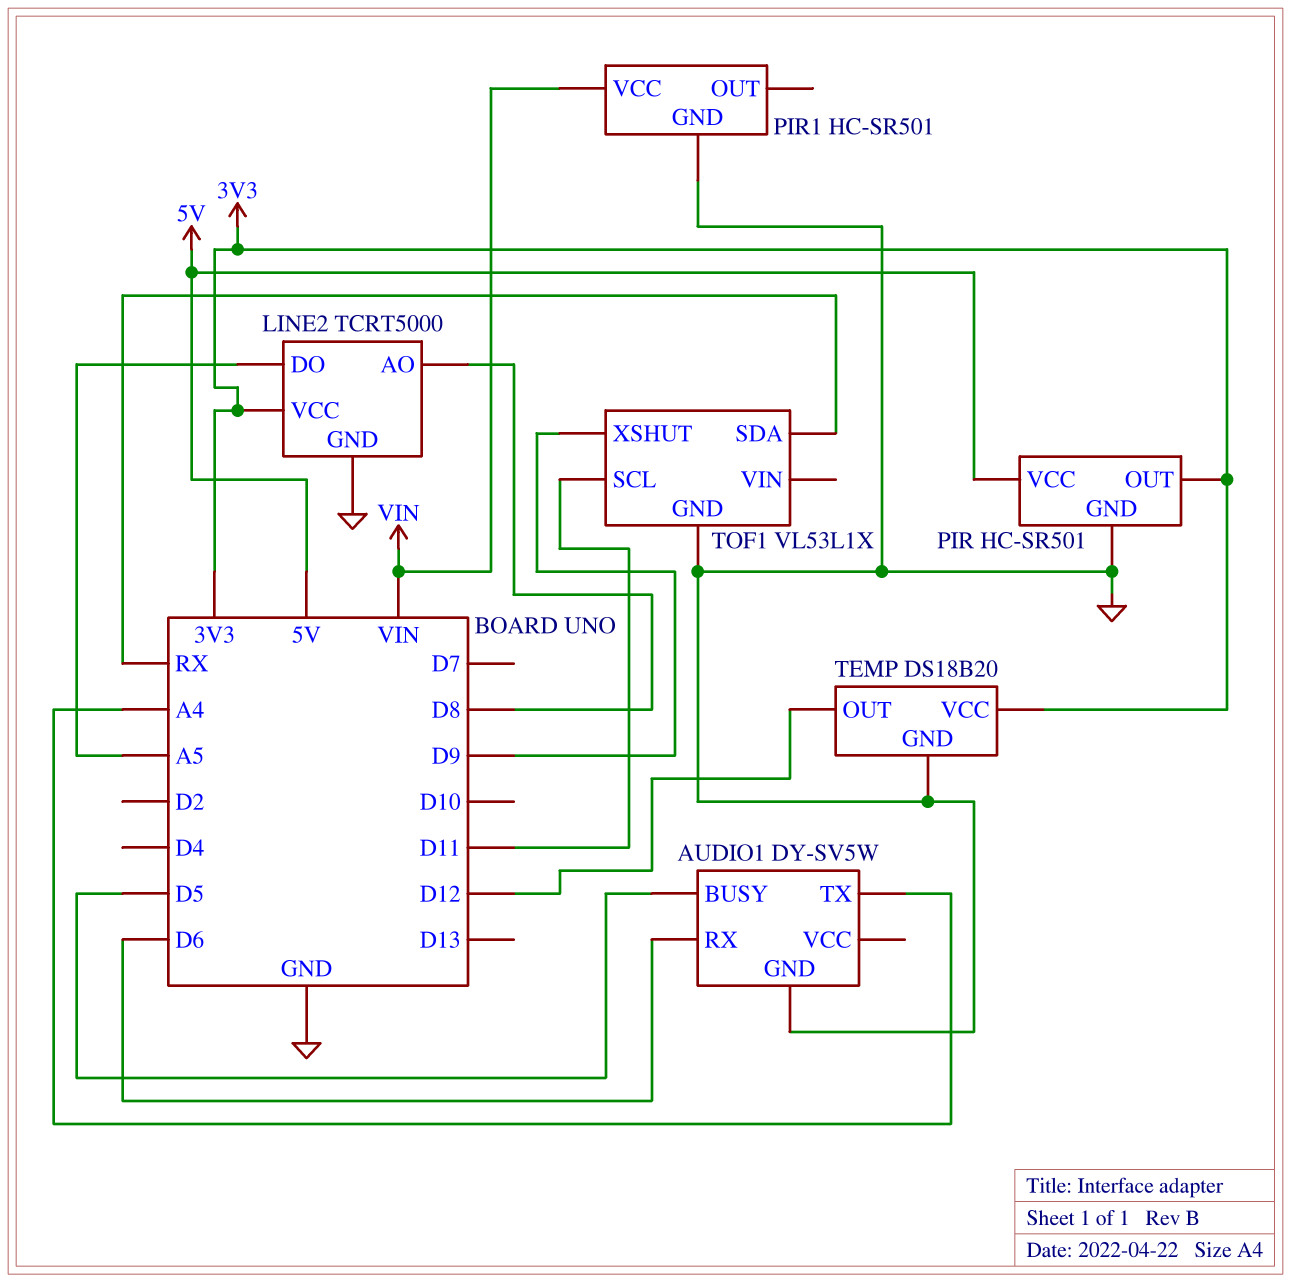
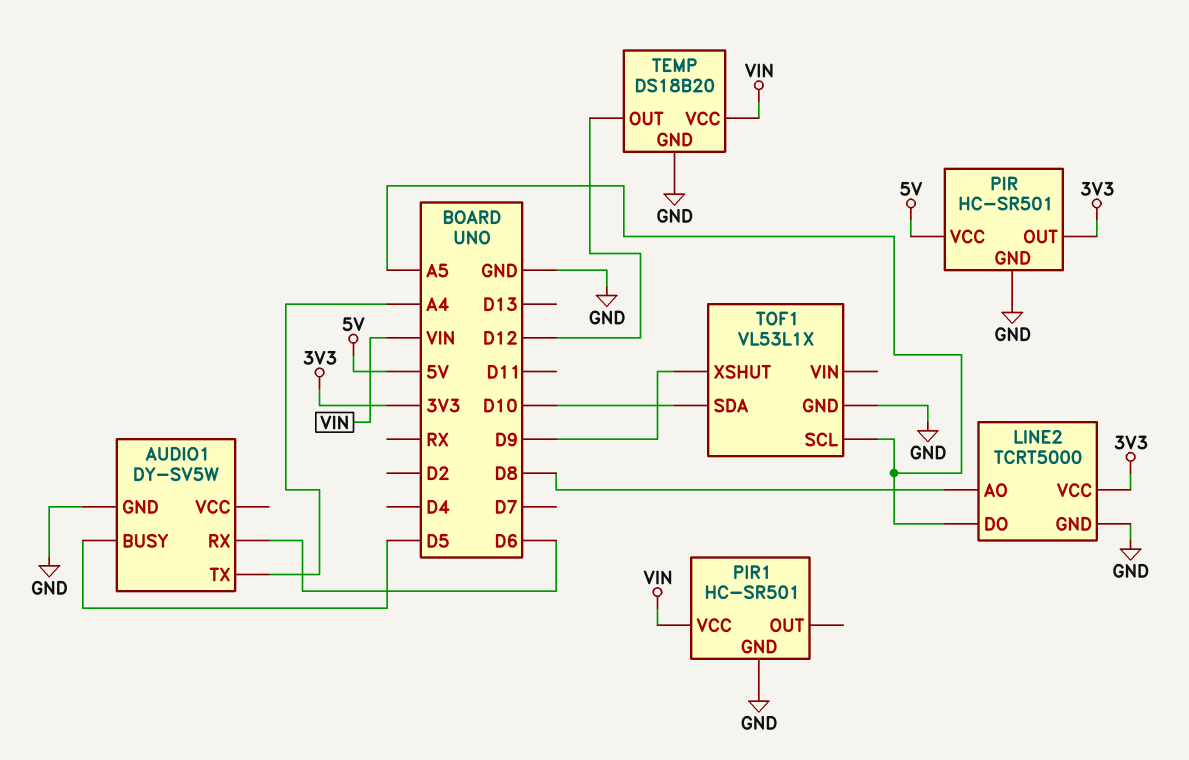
TEMP pin VCC: 3V3 -> VIN
TOF1 pin SCL: D11 -> A5
TOF1 pin SDA: RX -> D10

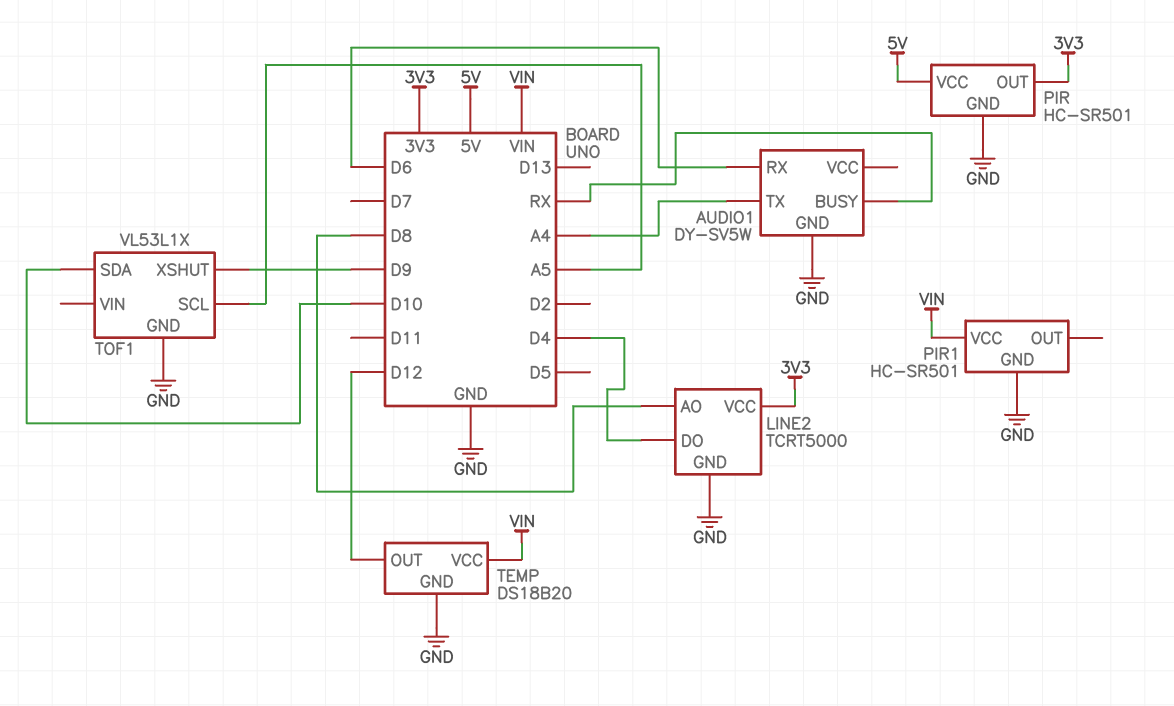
AUDIO1 pin BUSY: D5 -> RX
LINE2 pin DO: A5 -> D4

